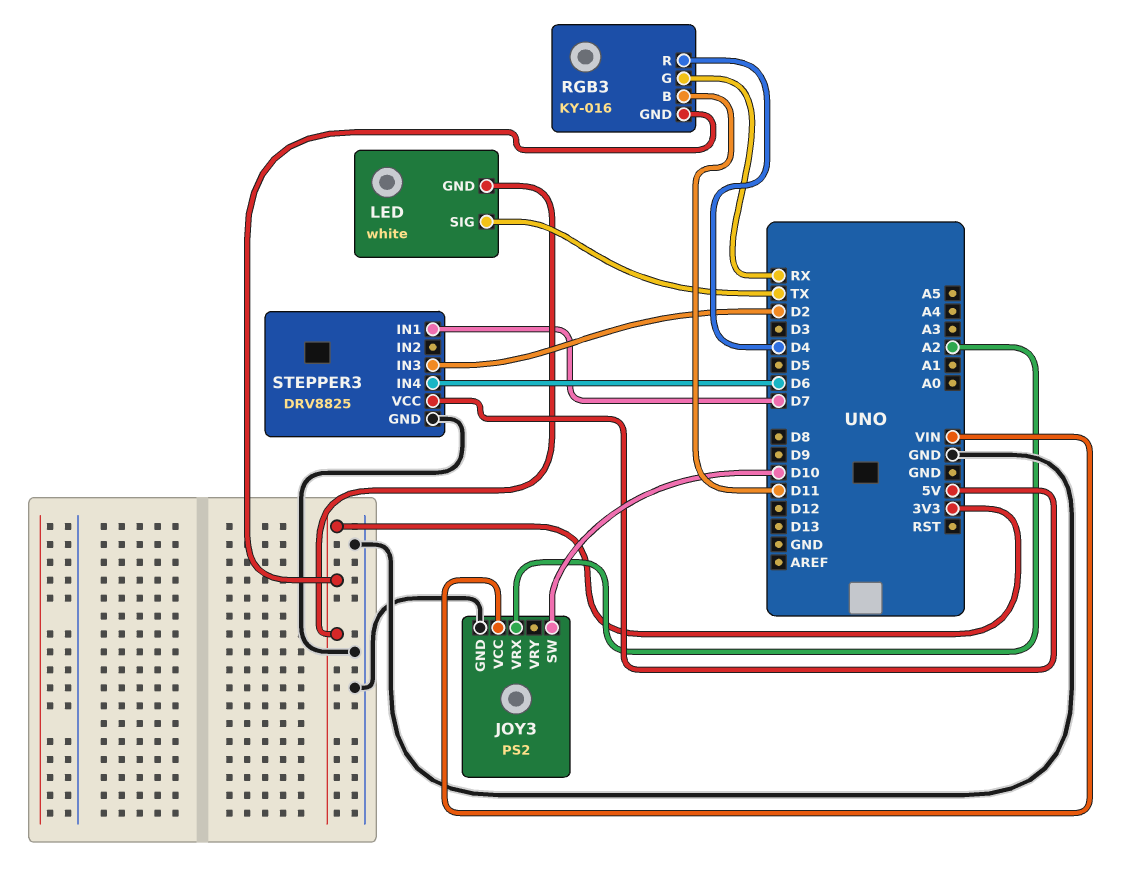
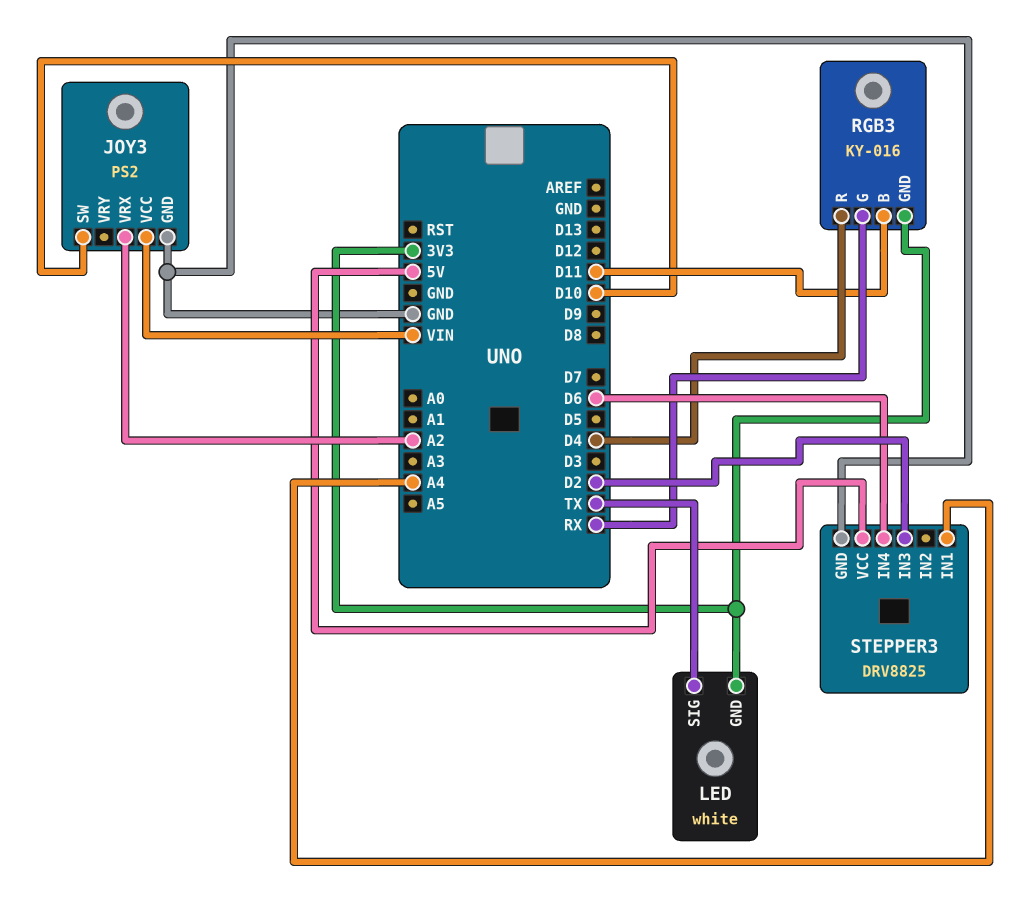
STEPPER3 pin IN1: D7 -> A4

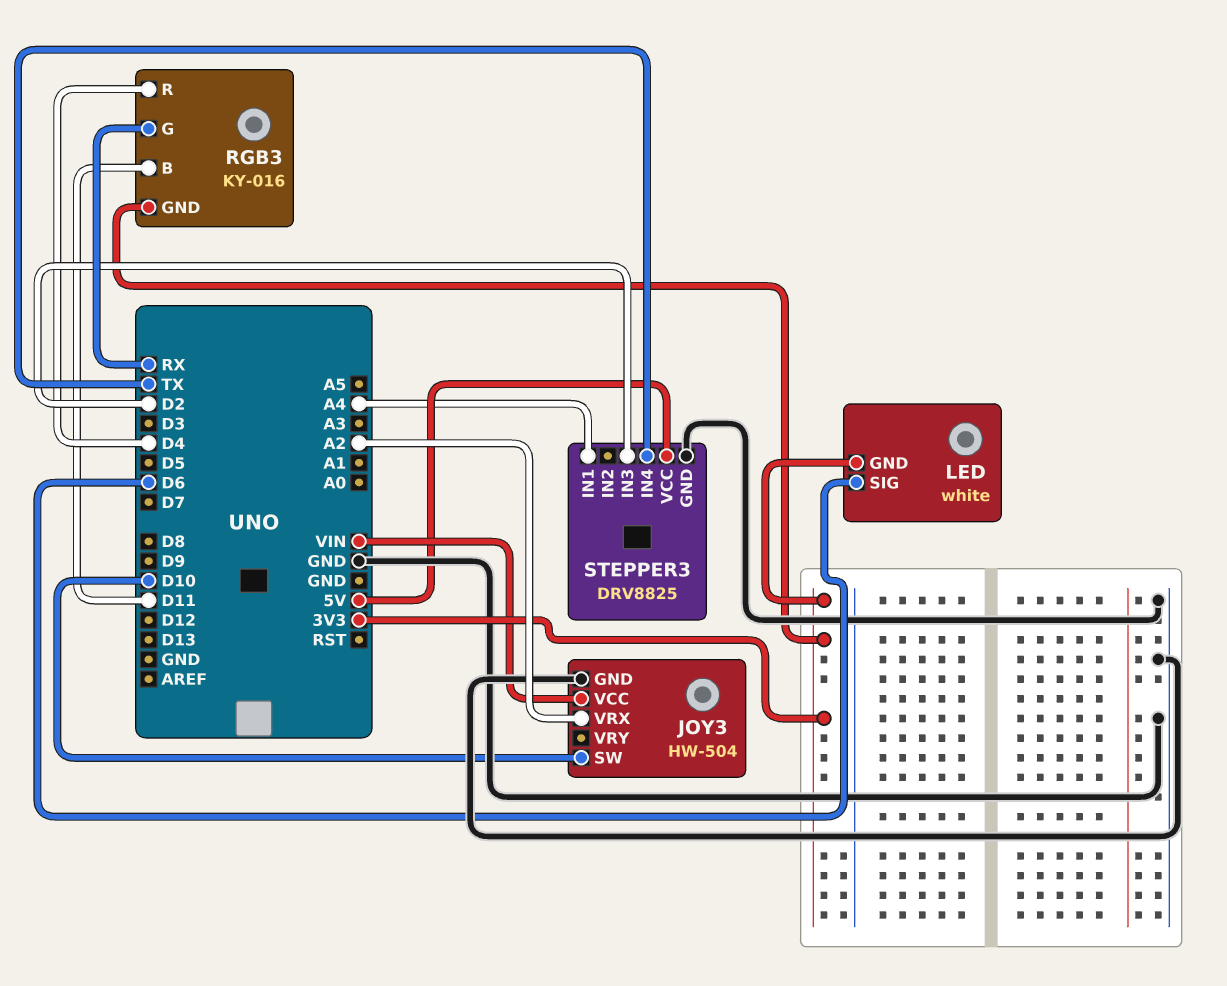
JOY3: PS2 -> HW-504
LED pin SIG: TX -> D6
STEPPER3 pin IN4: D6 -> TX

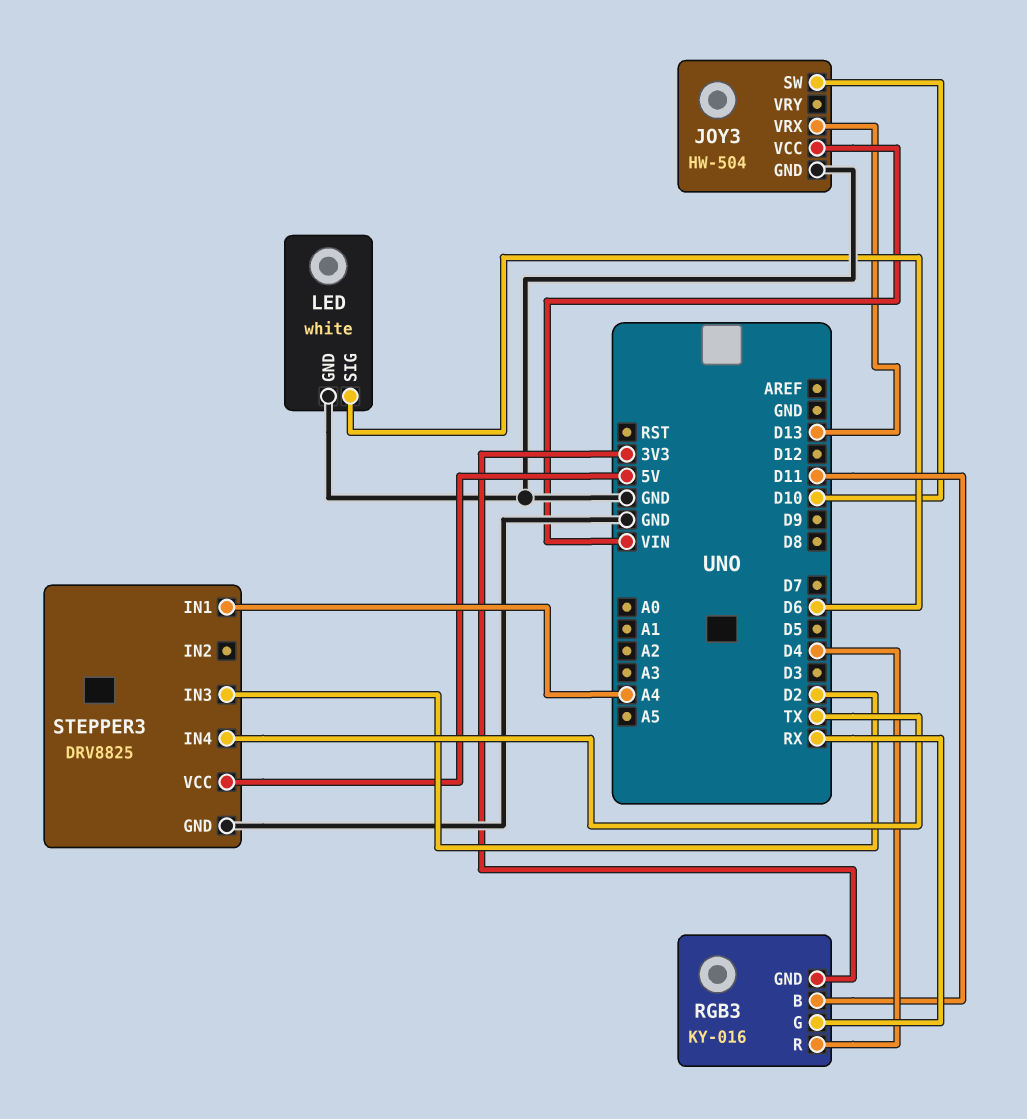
JOY3 pin VRX: A2 -> D13
LED pin GND: 3V3 -> GND

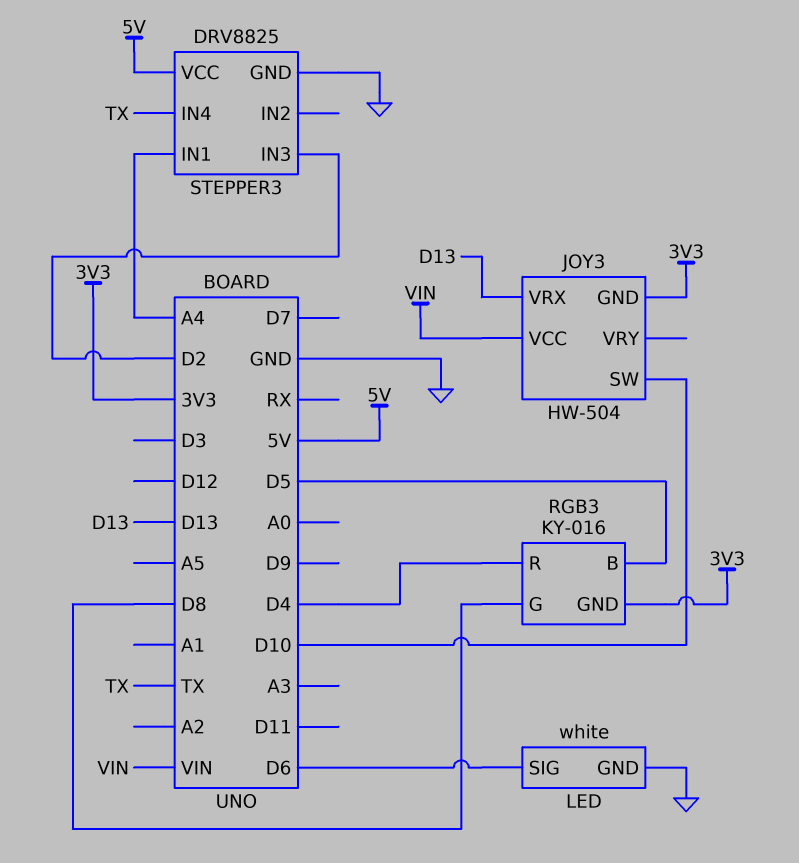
JOY3 pin GND: GND -> 3V3
RGB3 pin B: D11 -> D5
RGB3 pin G: RX -> D8

